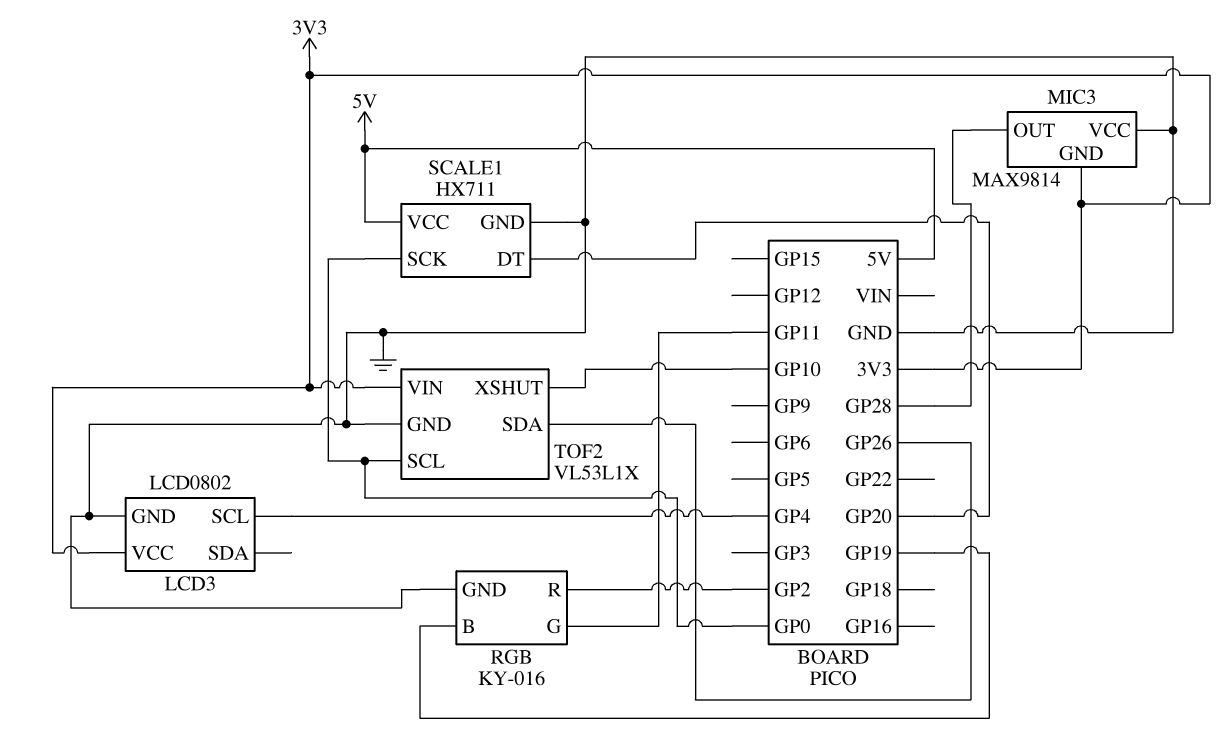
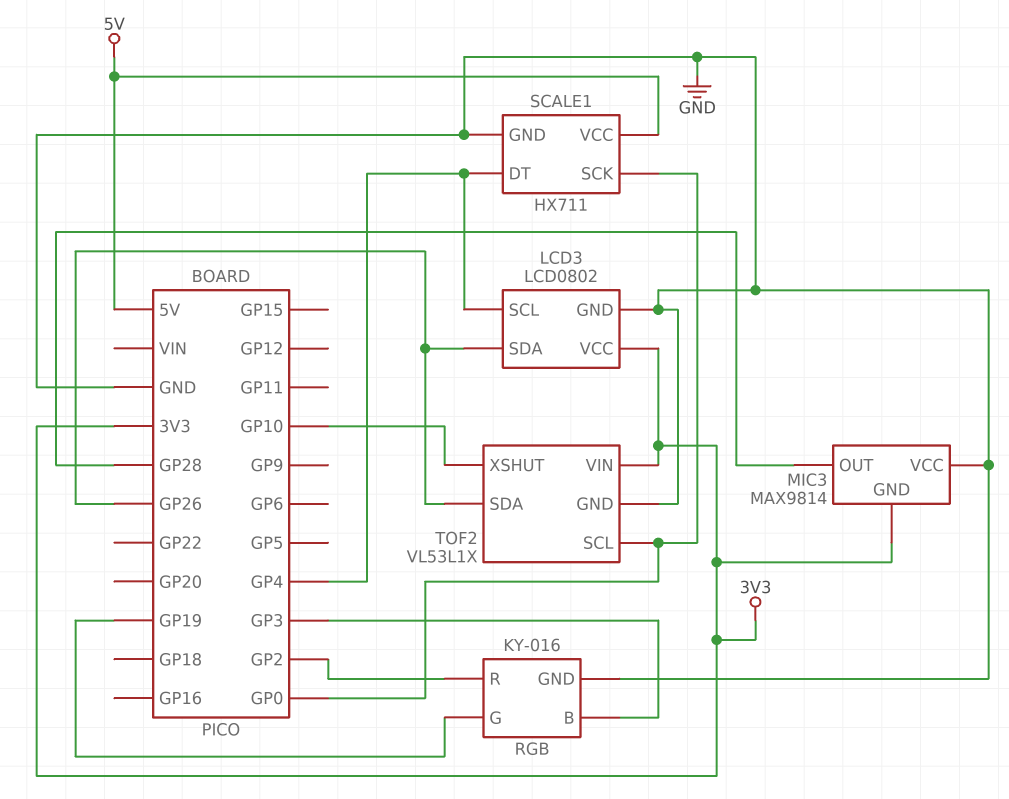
LCD3 pin SDA: none -> GP26
RGB pin B: GP19 -> GP3
RGB pin G: GP11 -> GP19
SCALE1 pin DT: GP20 -> GP4

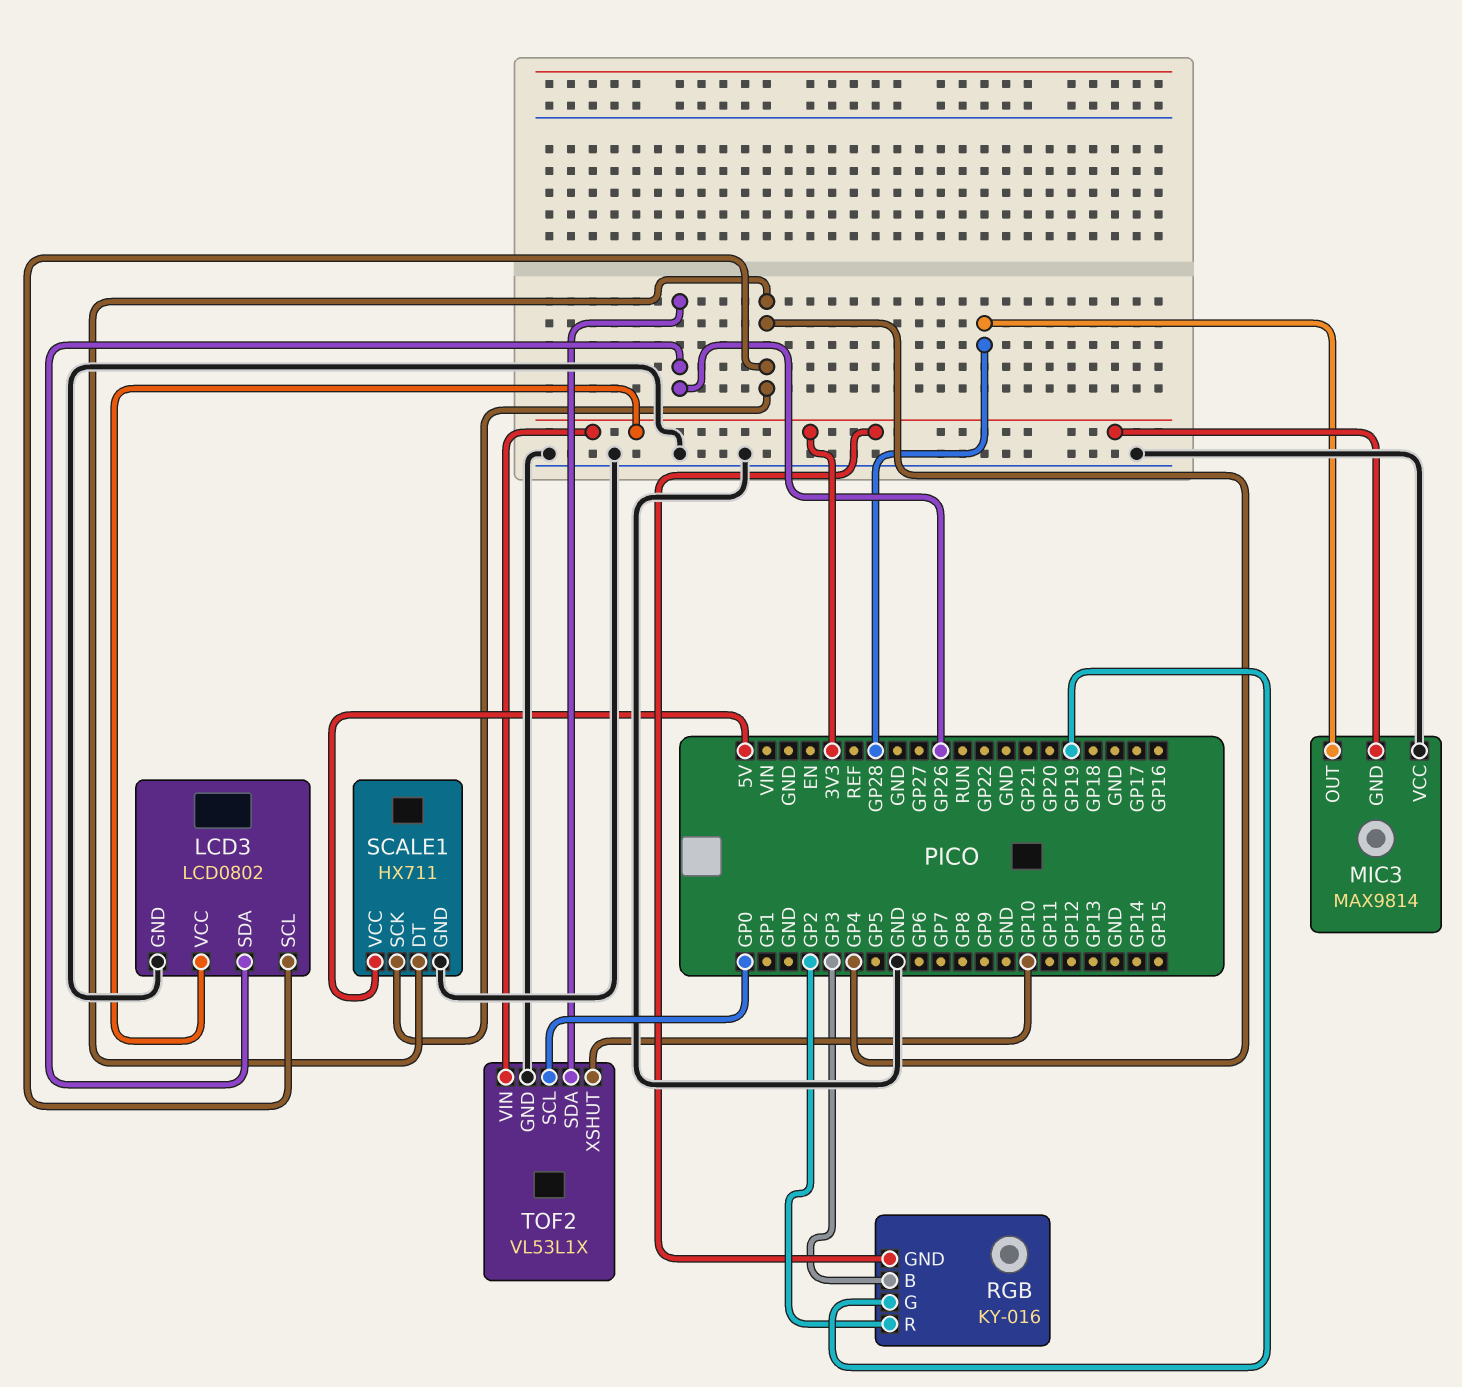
RGB pin GND: GND -> 3V3
SCALE1 pin SCK: GP0 -> GP4

